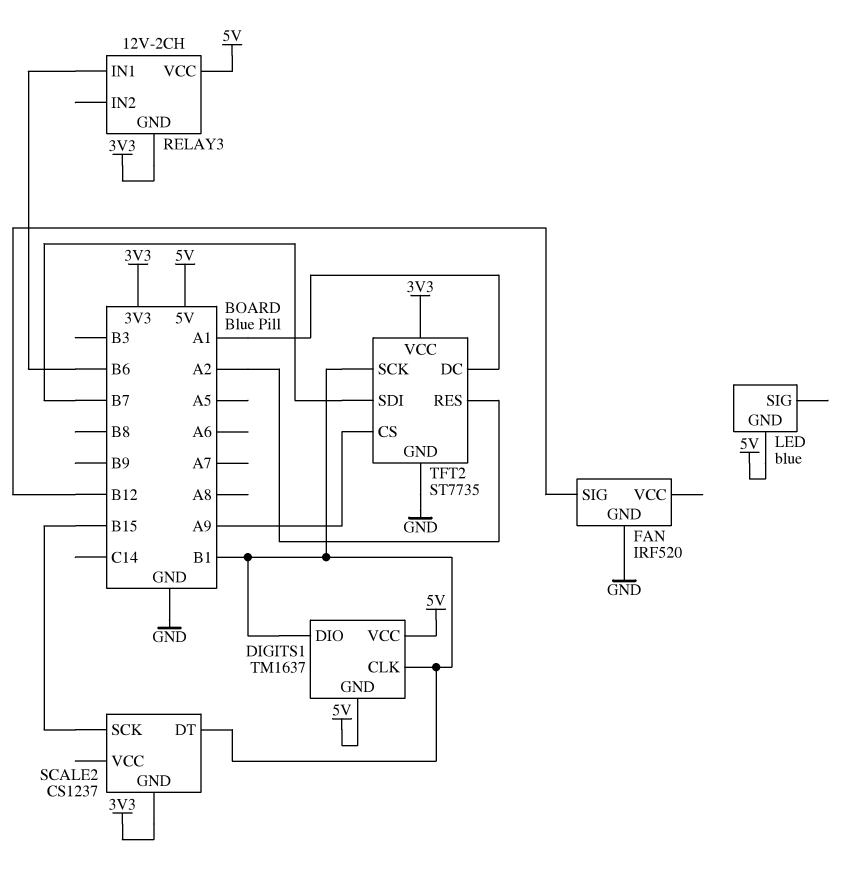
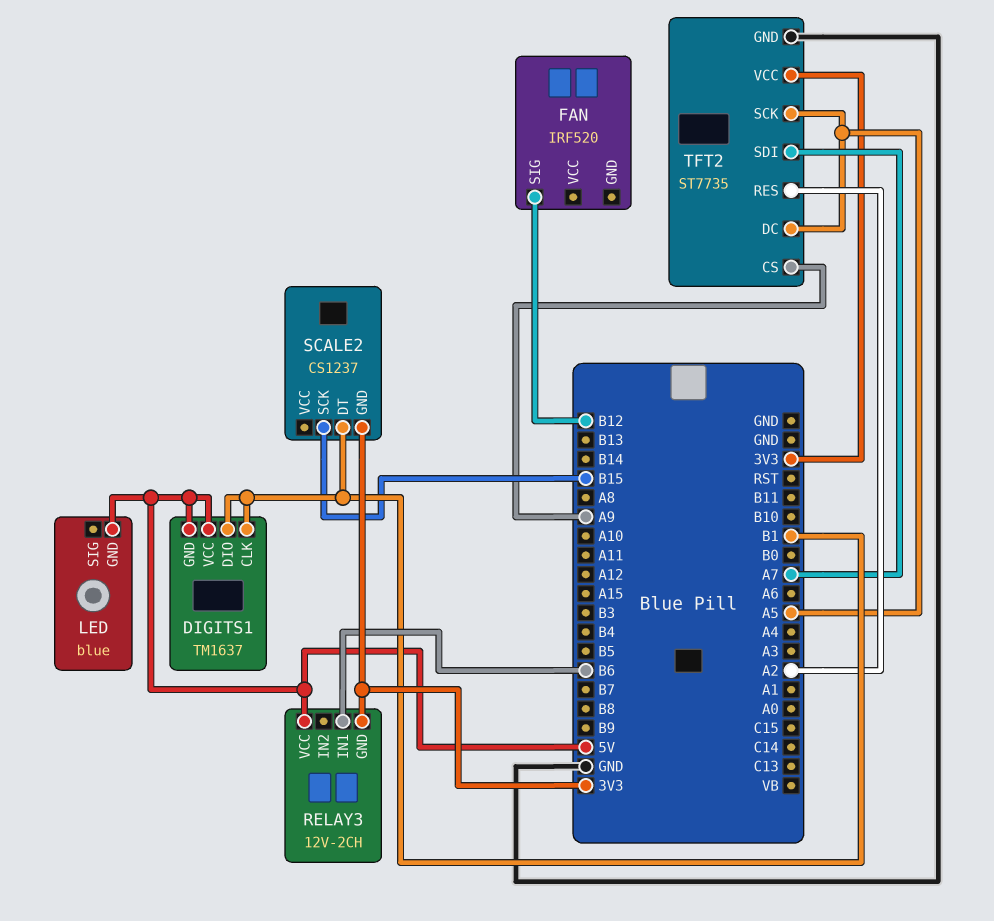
FAN pin GND: GND -> none
TFT2 pin DC: A1 -> A5
TFT2 pin SCK: B1 -> A5
TFT2 pin SDI: B7 -> A7

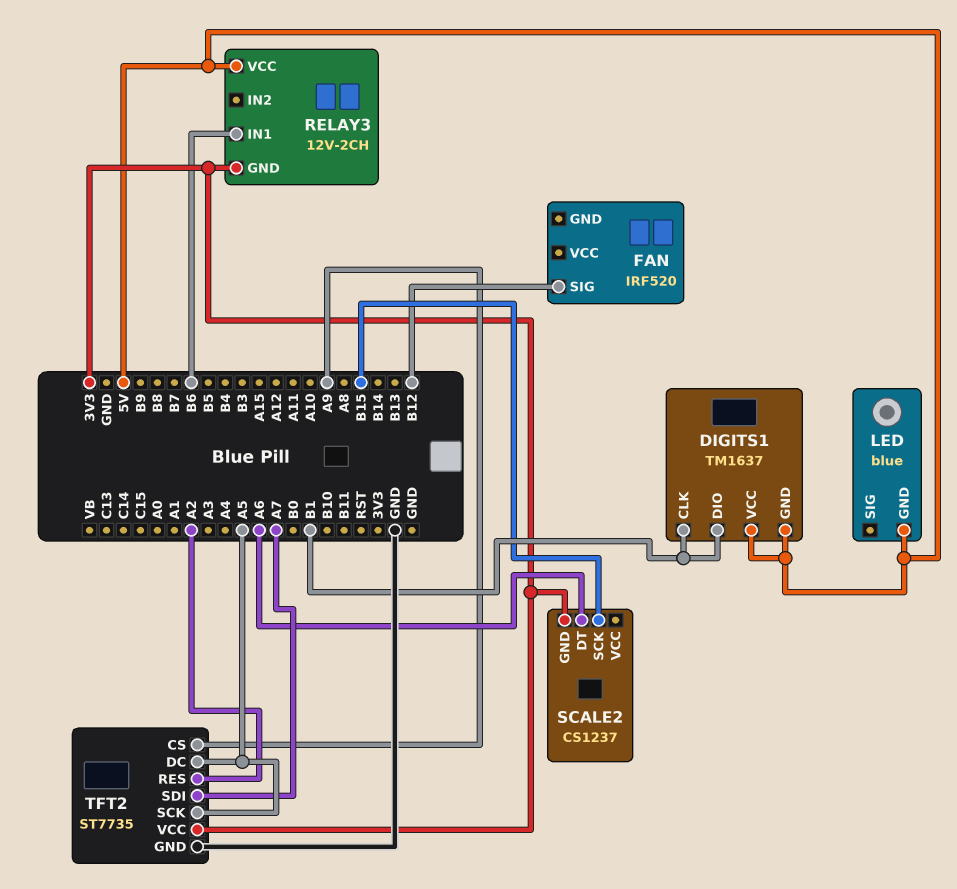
SCALE2 pin DT: B1 -> A6

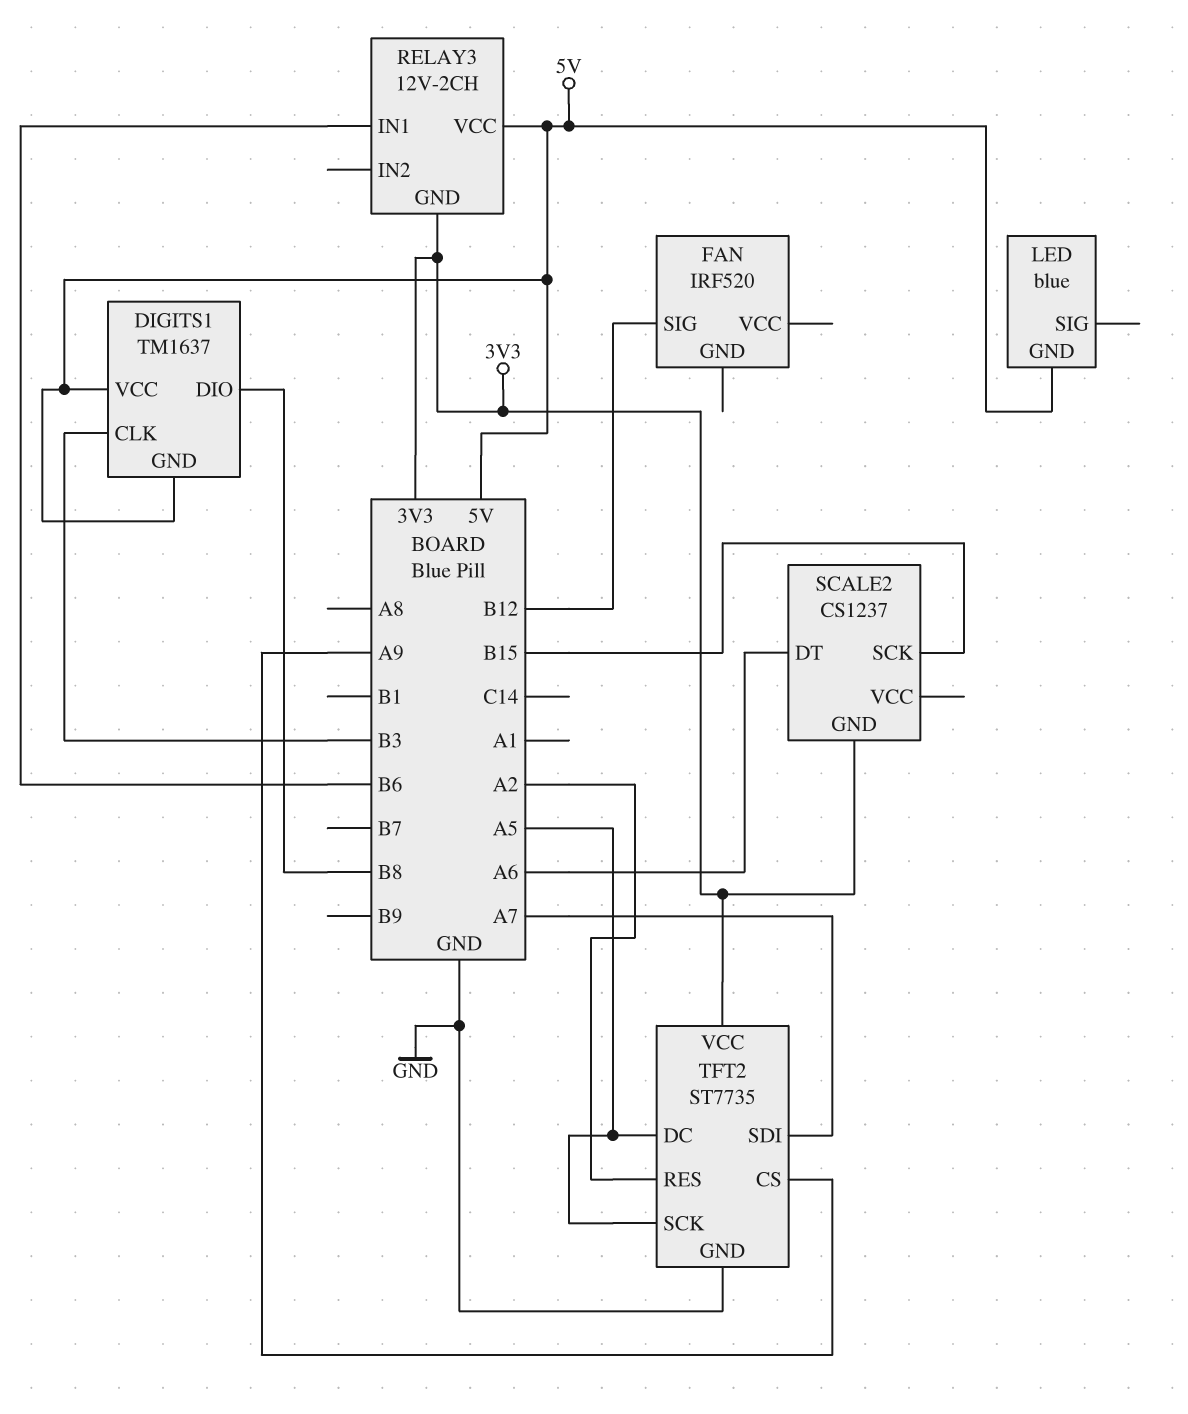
DIGITS1 pin CLK: B1 -> B3
DIGITS1 pin DIO: B1 -> B8

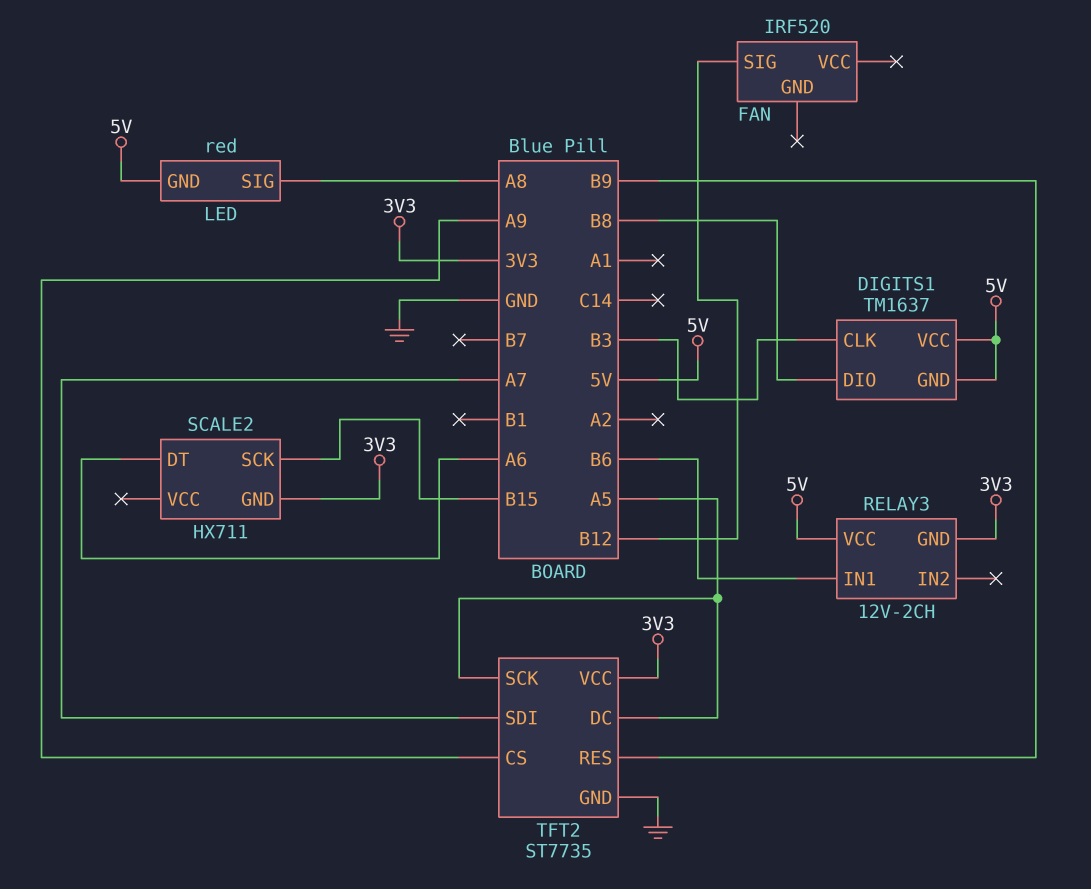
LED: blue -> red
LED pin SIG: none -> A8
SCALE2: CS1237 -> HX711
TFT2 pin RES: A2 -> B9

